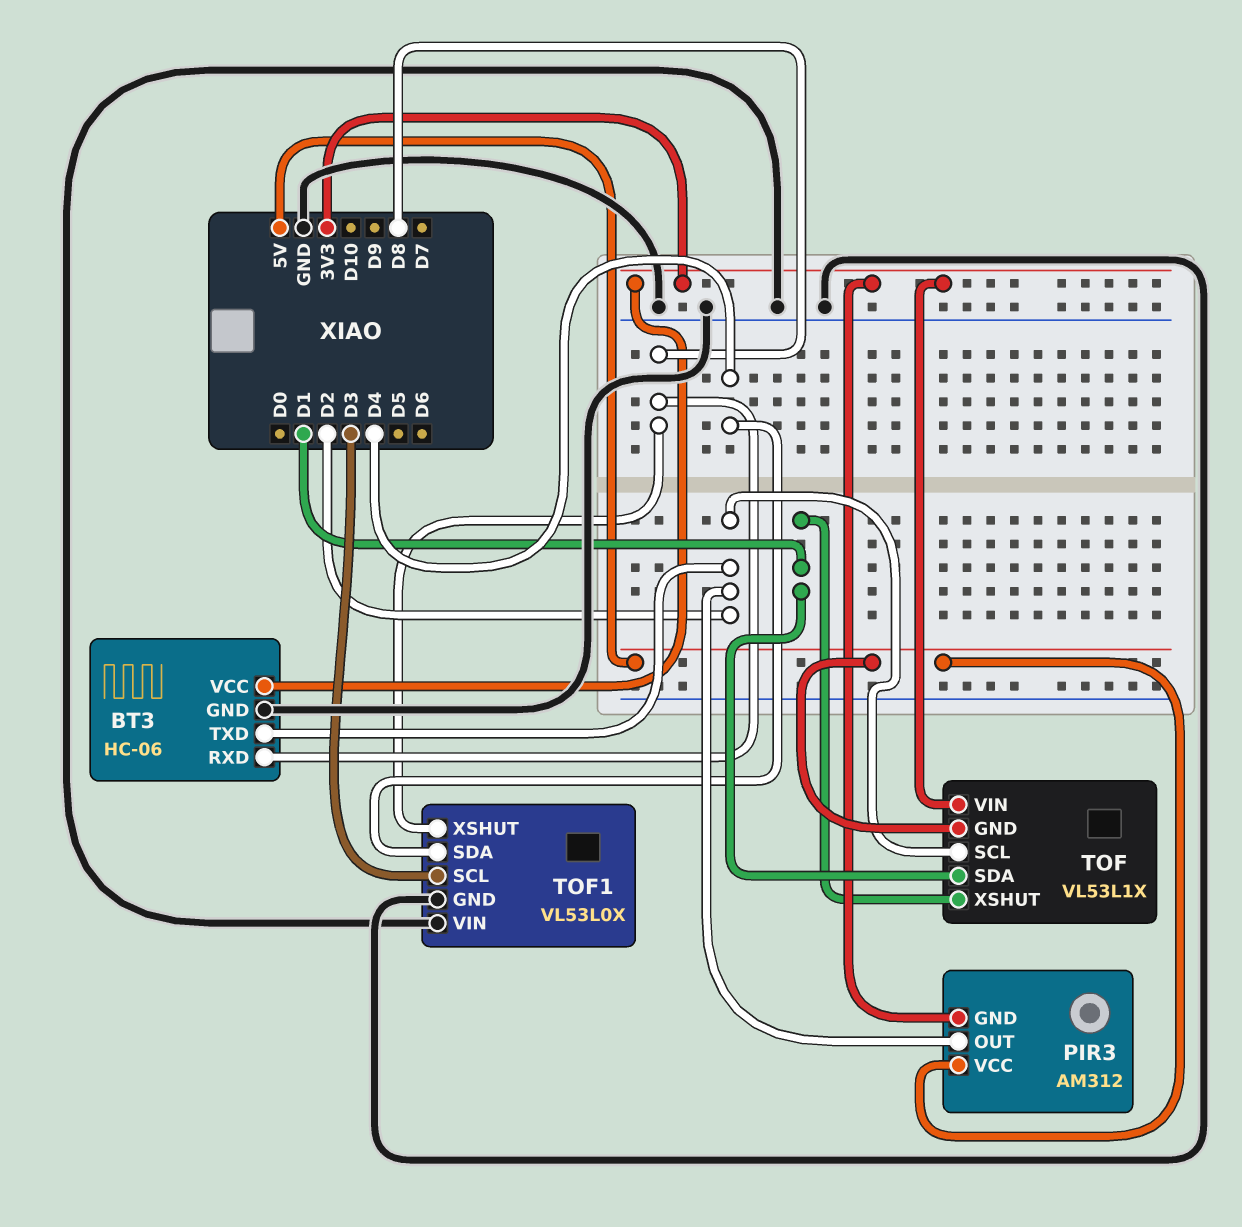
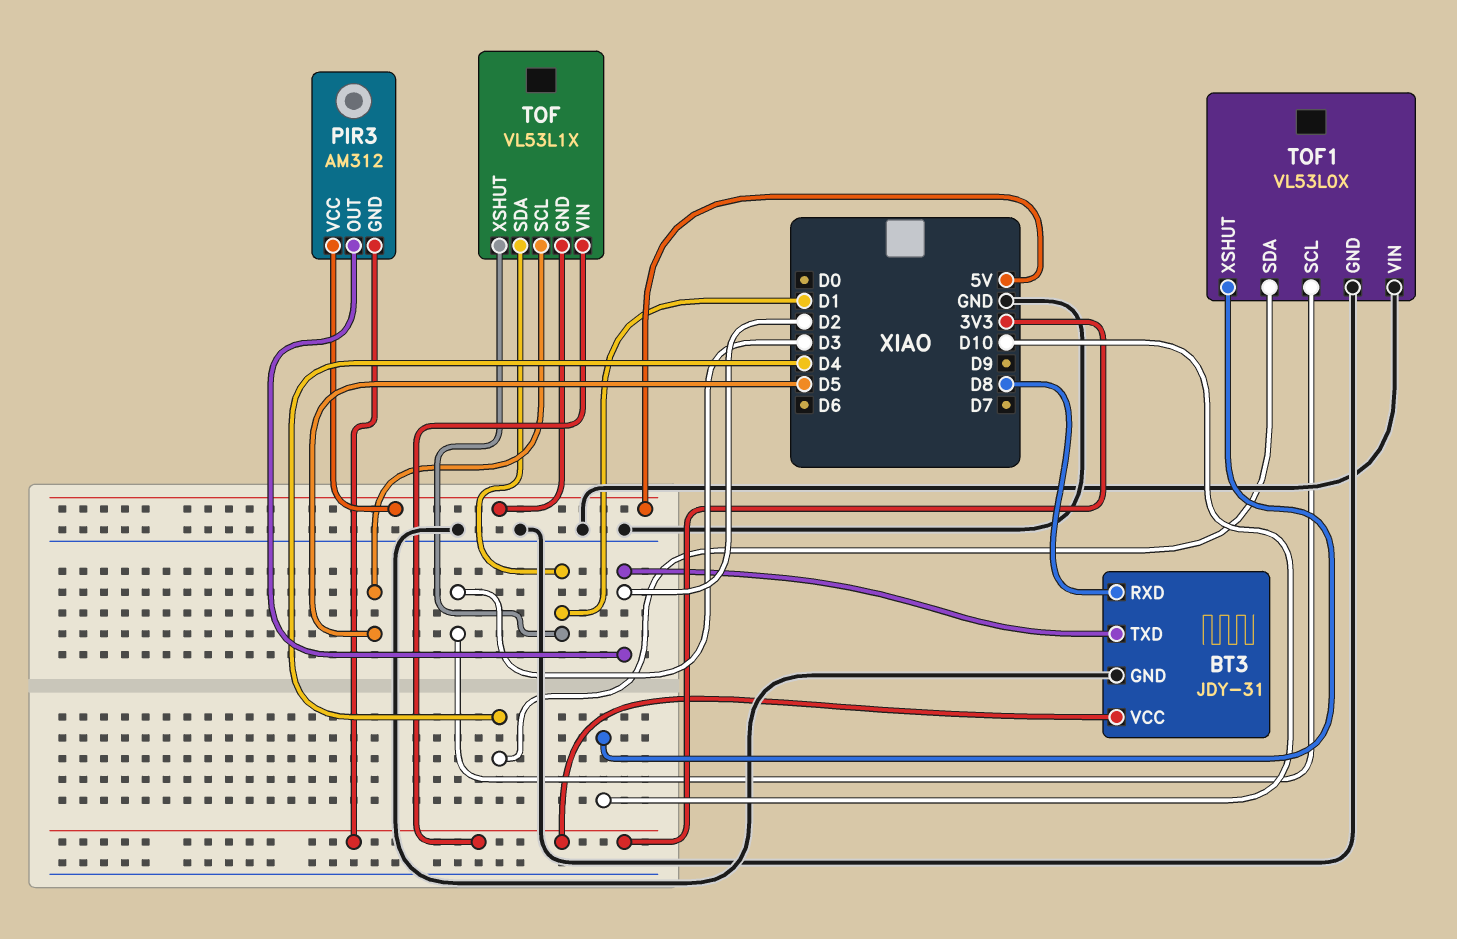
BT3: HC-06 -> JDY-31
TOF pin SCL: D2 -> D5
TOF1 pin XSHUT: D8 -> D10

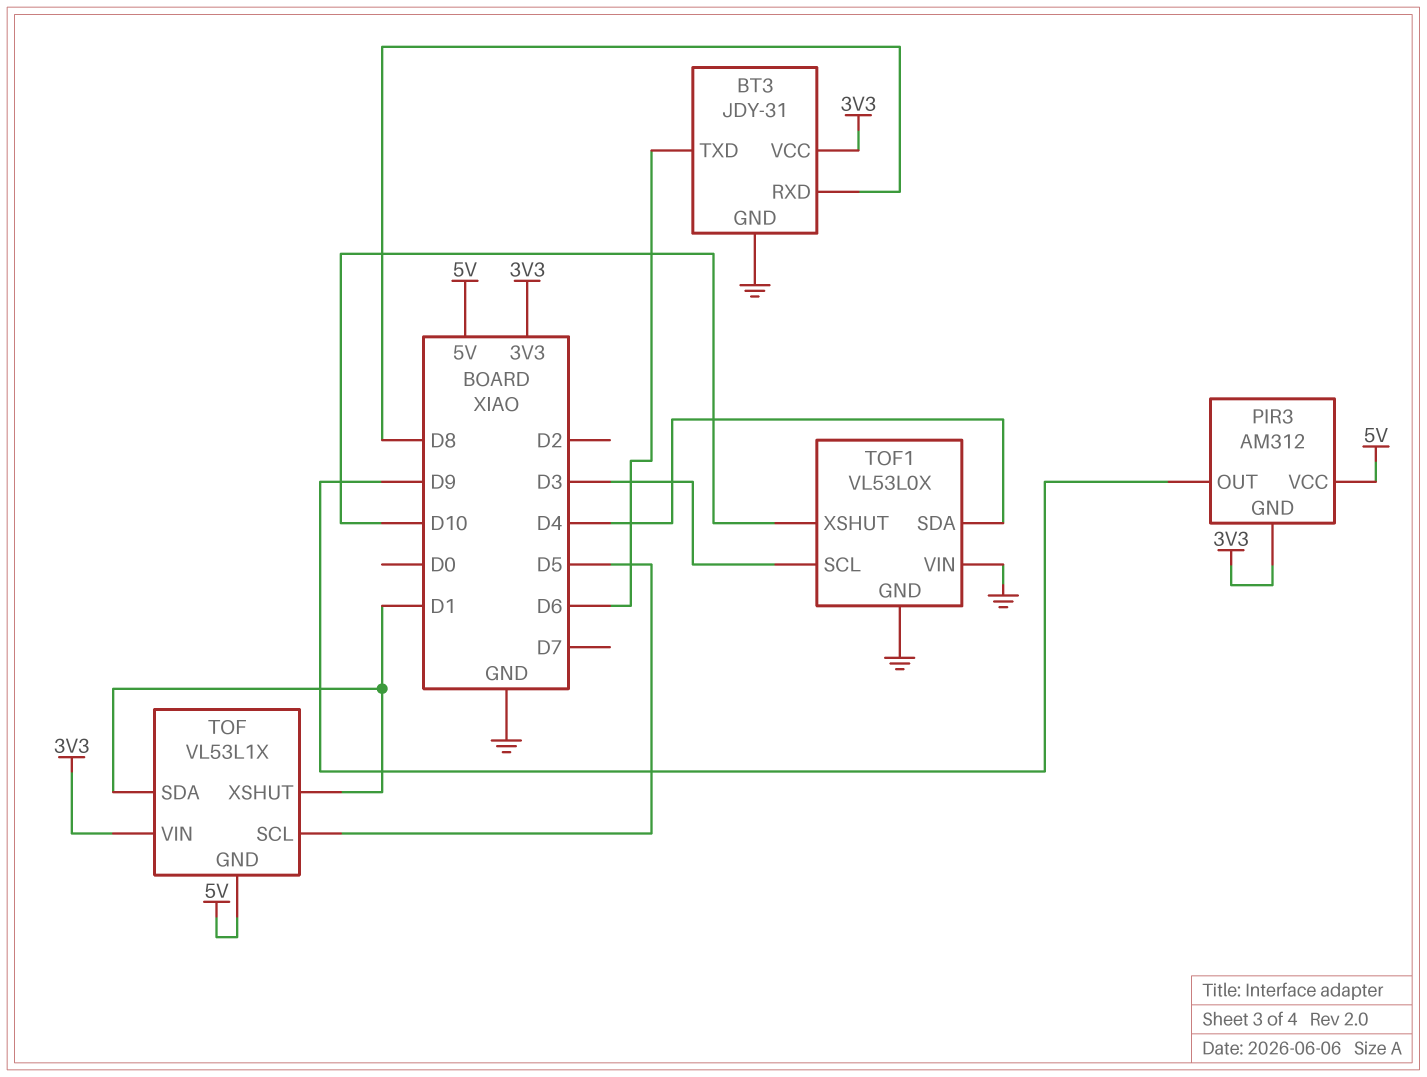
BT3 pin TXD: D2 -> D6
PIR3 pin OUT: D2 -> D9

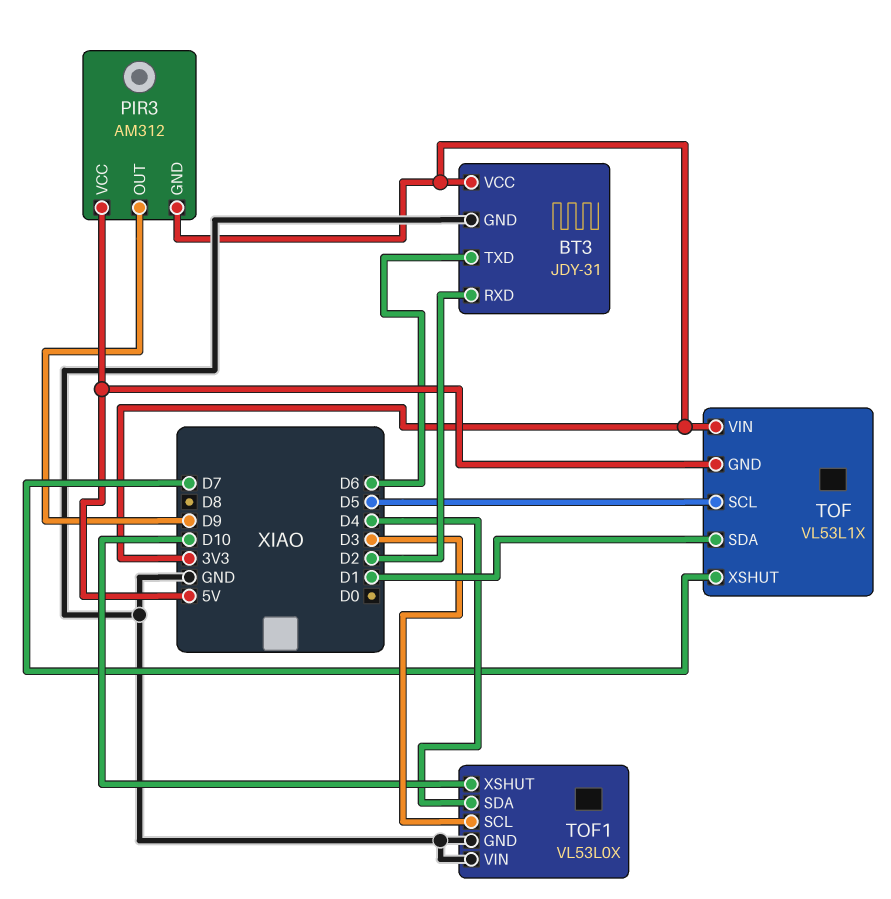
BT3 pin RXD: D8 -> D2
TOF pin XSHUT: D1 -> D7

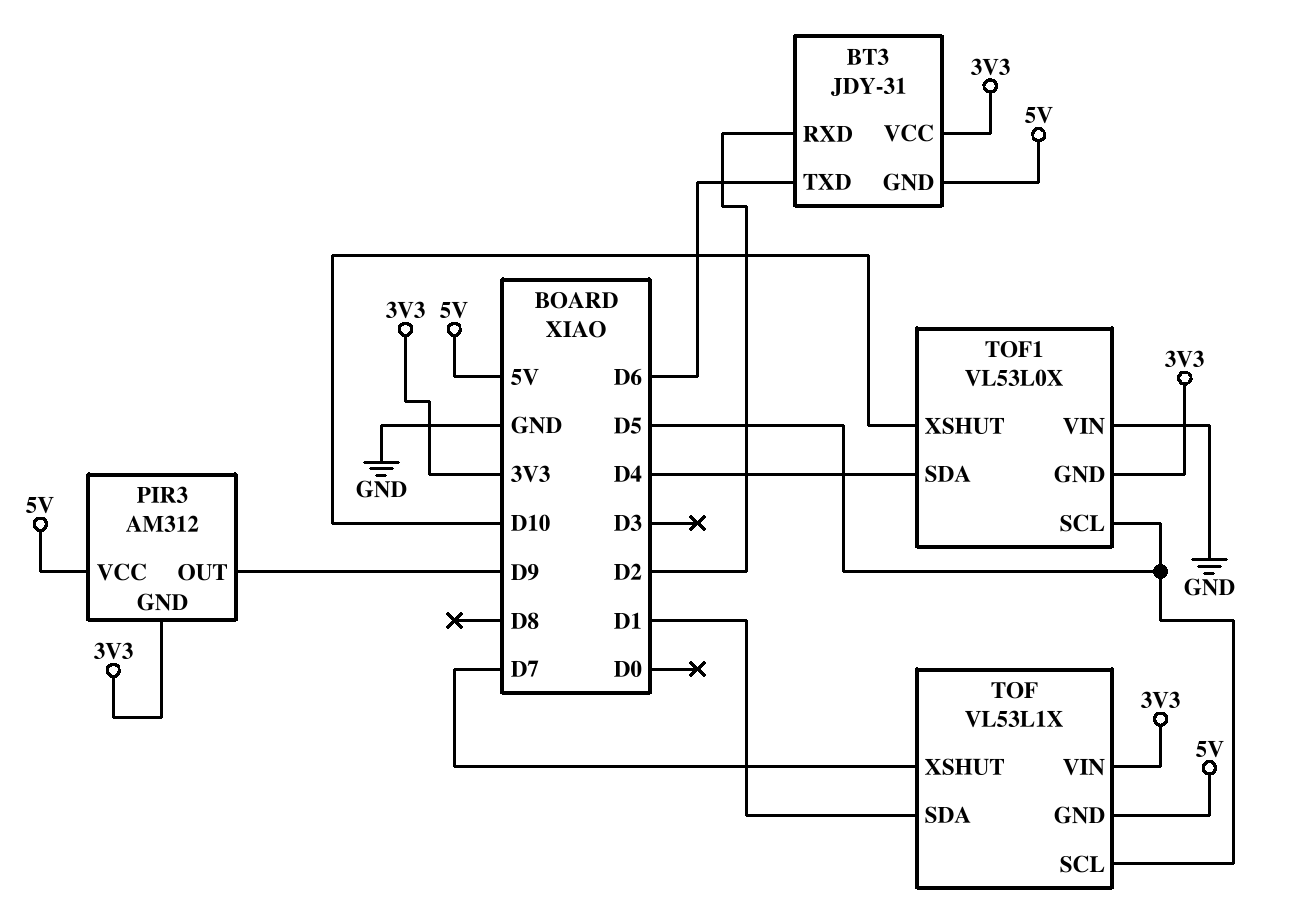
BT3 pin GND: GND -> 5V
TOF1 pin GND: GND -> 3V3
TOF1 pin SCL: D3 -> D5

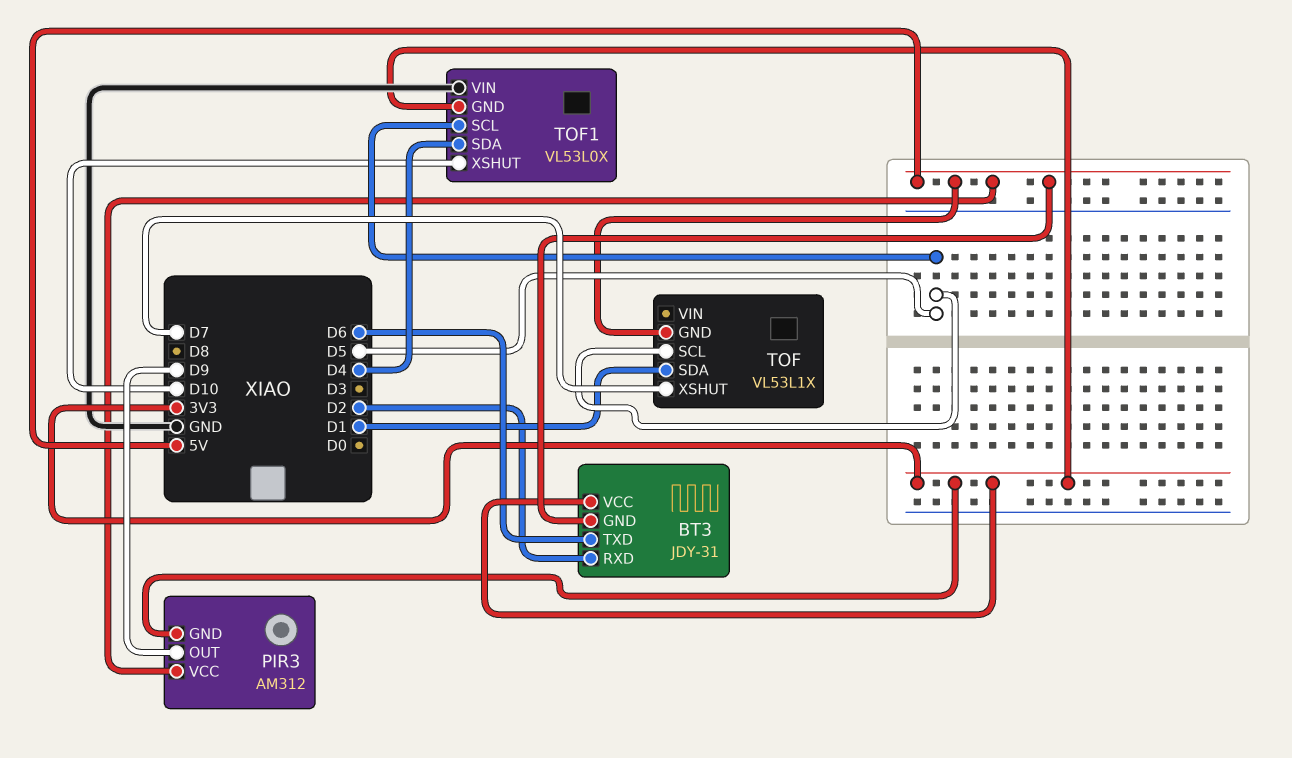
TOF pin VIN: 3V3 -> none

